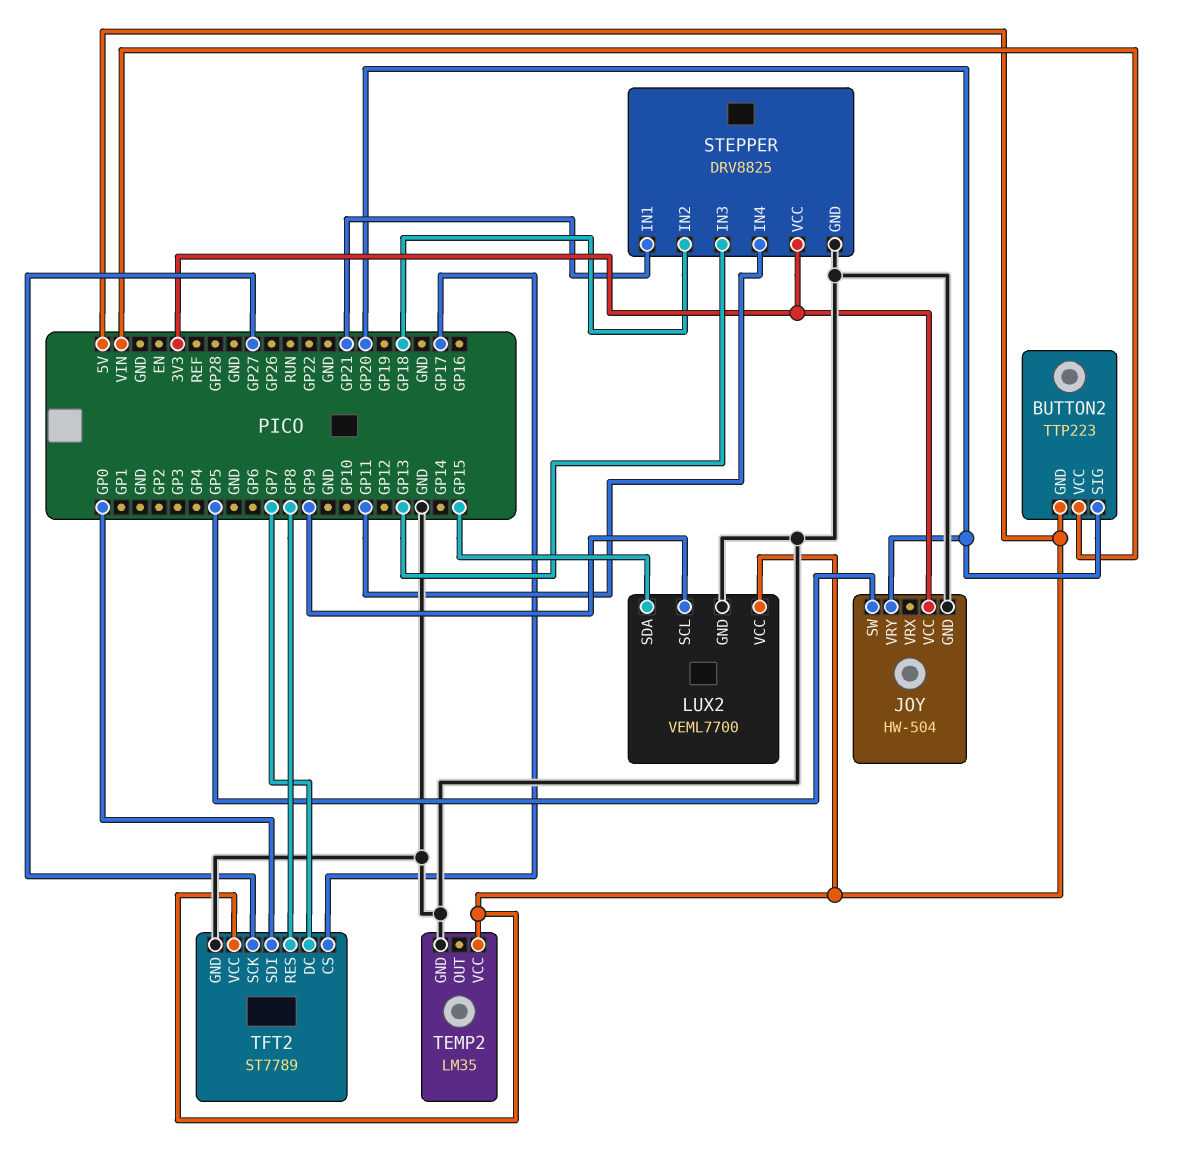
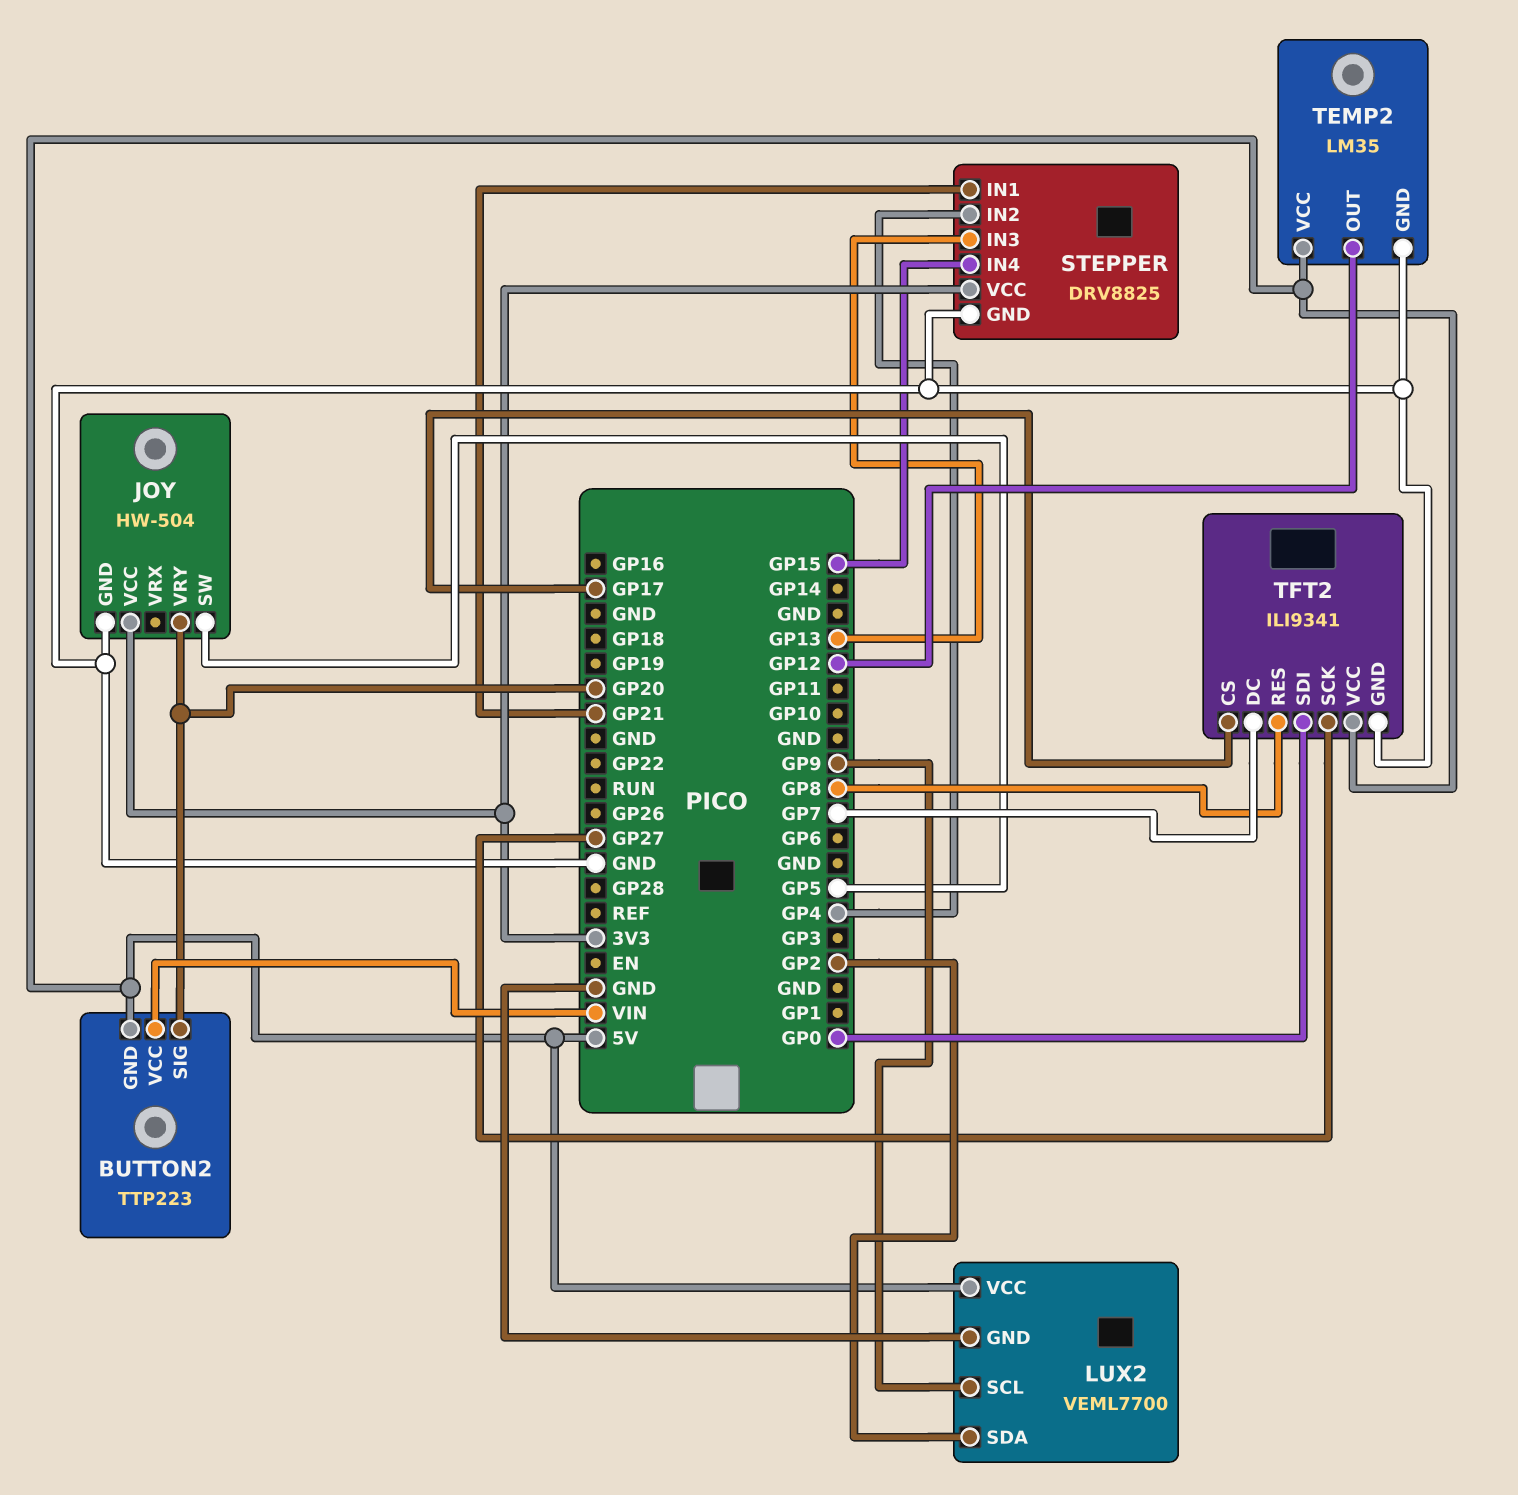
LUX2 pin SDA: GP15 -> GP2
STEPPER pin IN2: GP18 -> GP4
STEPPER pin IN4: GP11 -> GP15
TEMP2 pin OUT: none -> GP12
TFT2: ST7789 -> ILI9341

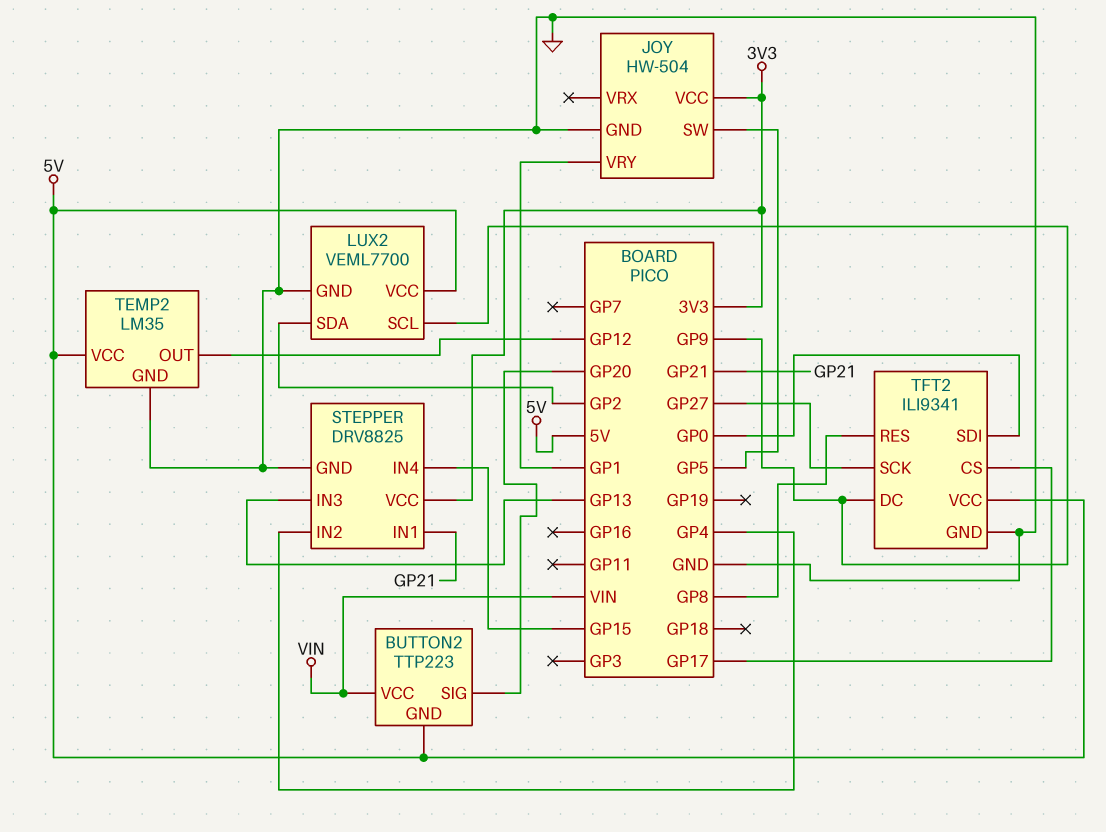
JOY pin VRY: GP20 -> GP1
TFT2 pin DC: GP7 -> GP9

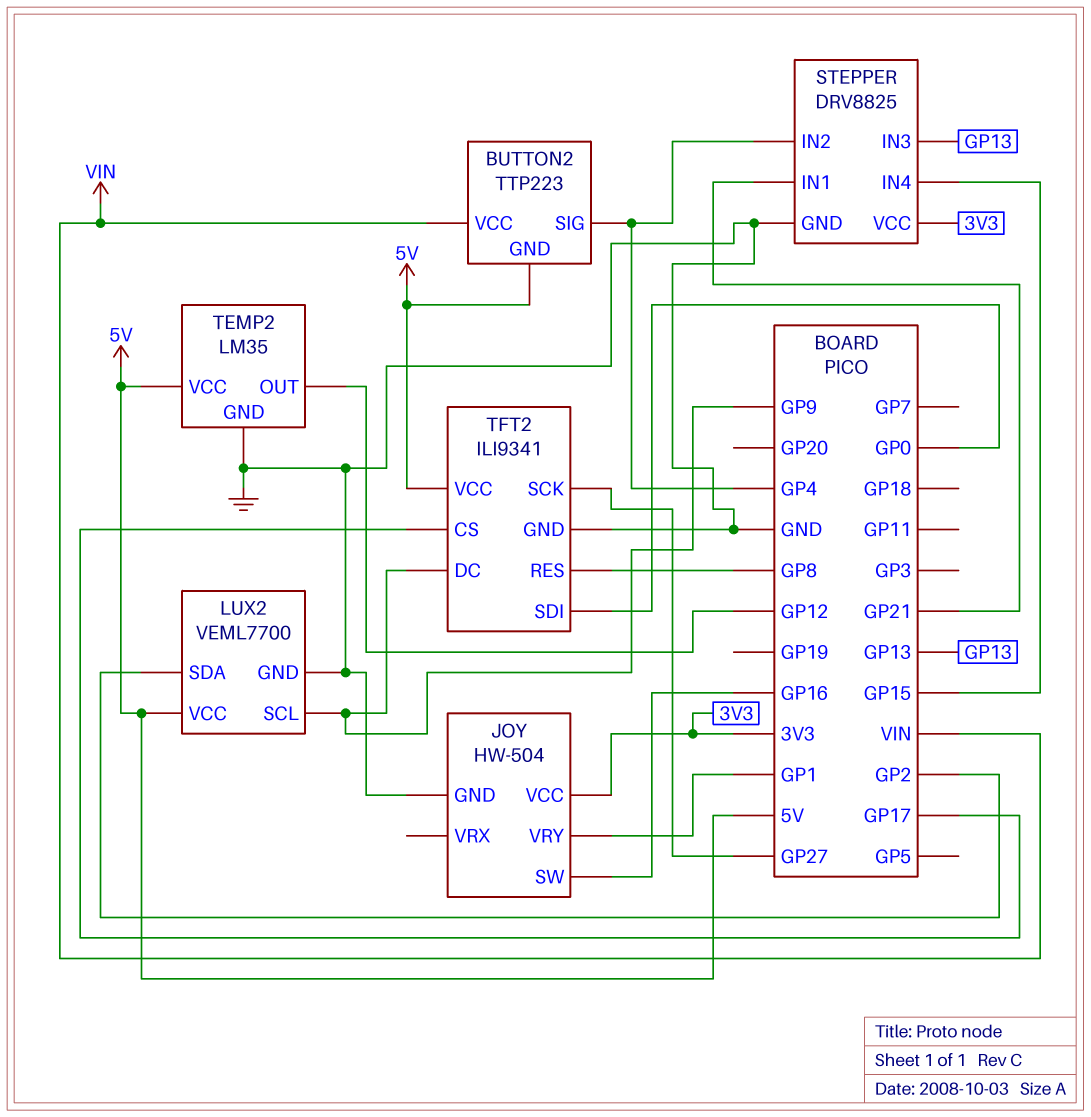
BUTTON2 pin SIG: GP20 -> GP4
JOY pin SW: GP5 -> GP16

